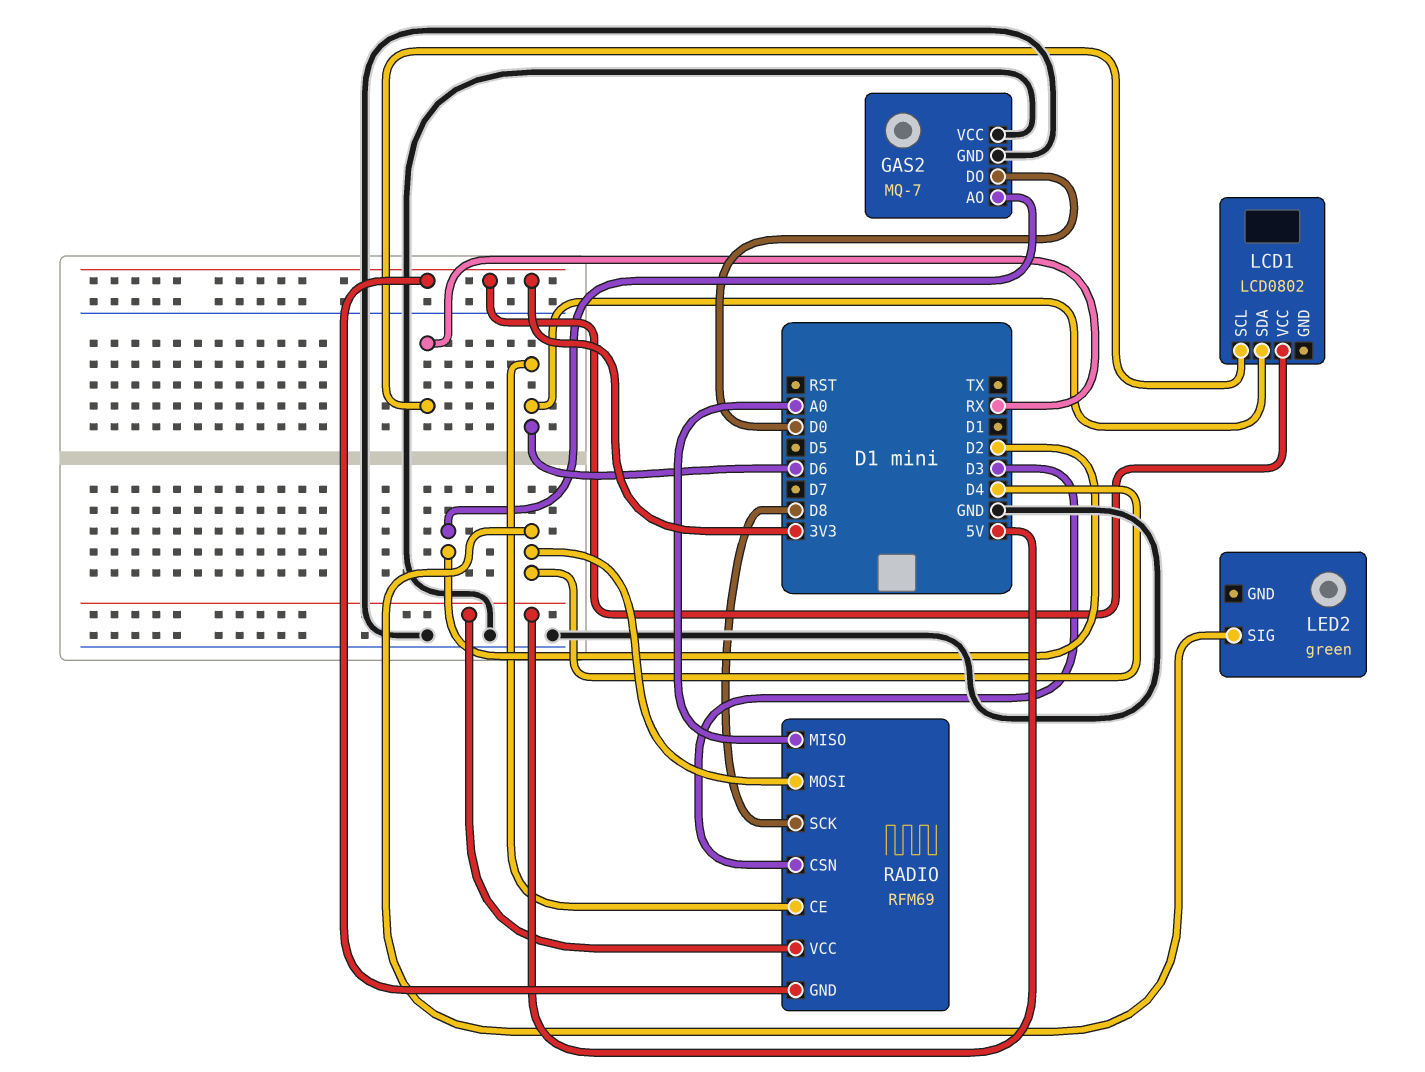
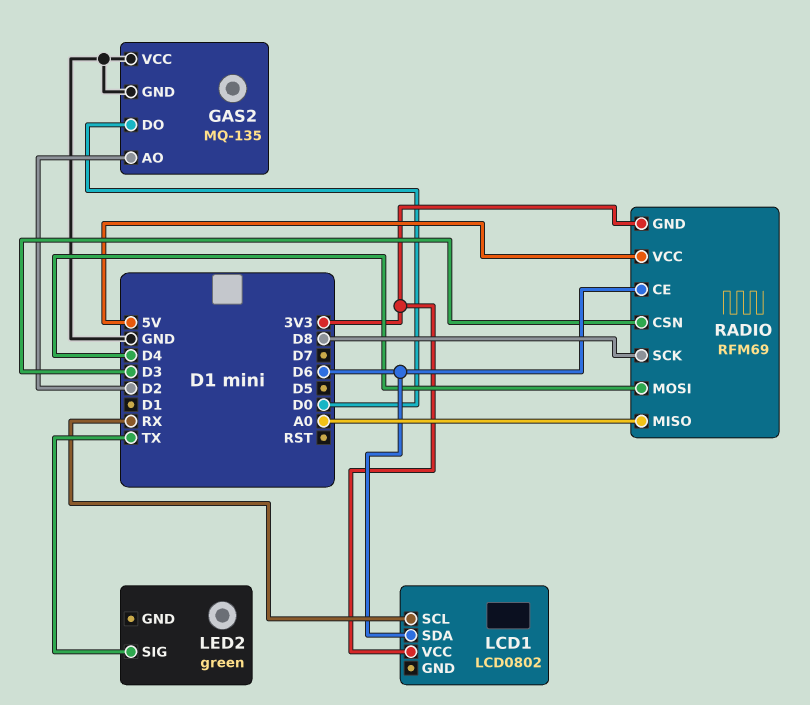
GAS2: MQ-7 -> MQ-135
LED2 pin SIG: D4 -> TX

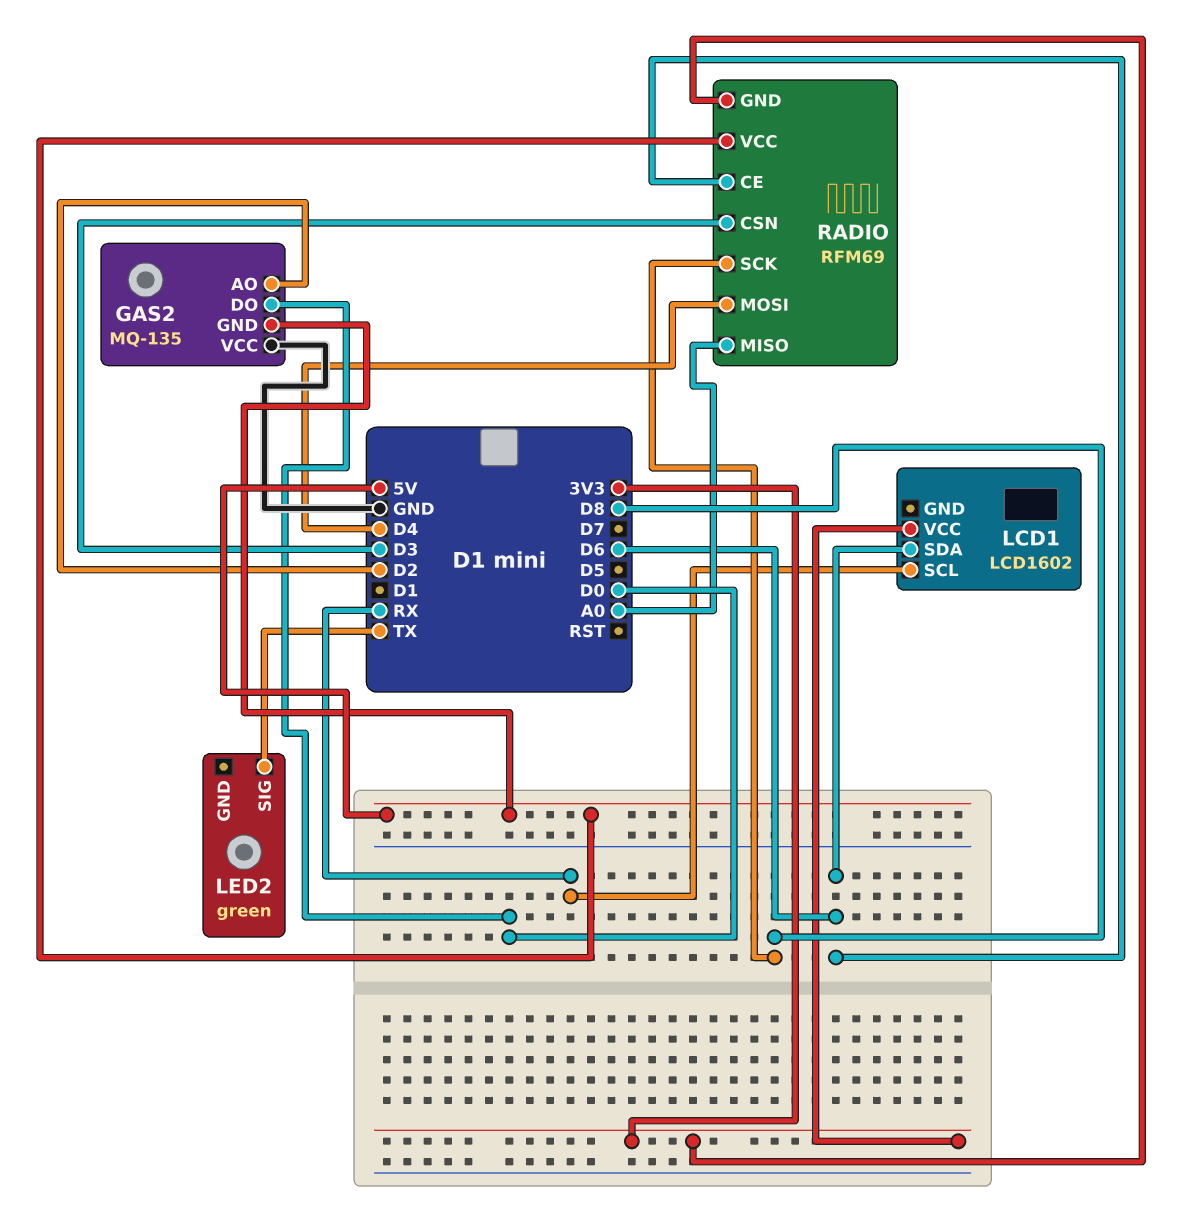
GAS2 pin GND: GND -> 5V
LCD1: LCD0802 -> LCD1602

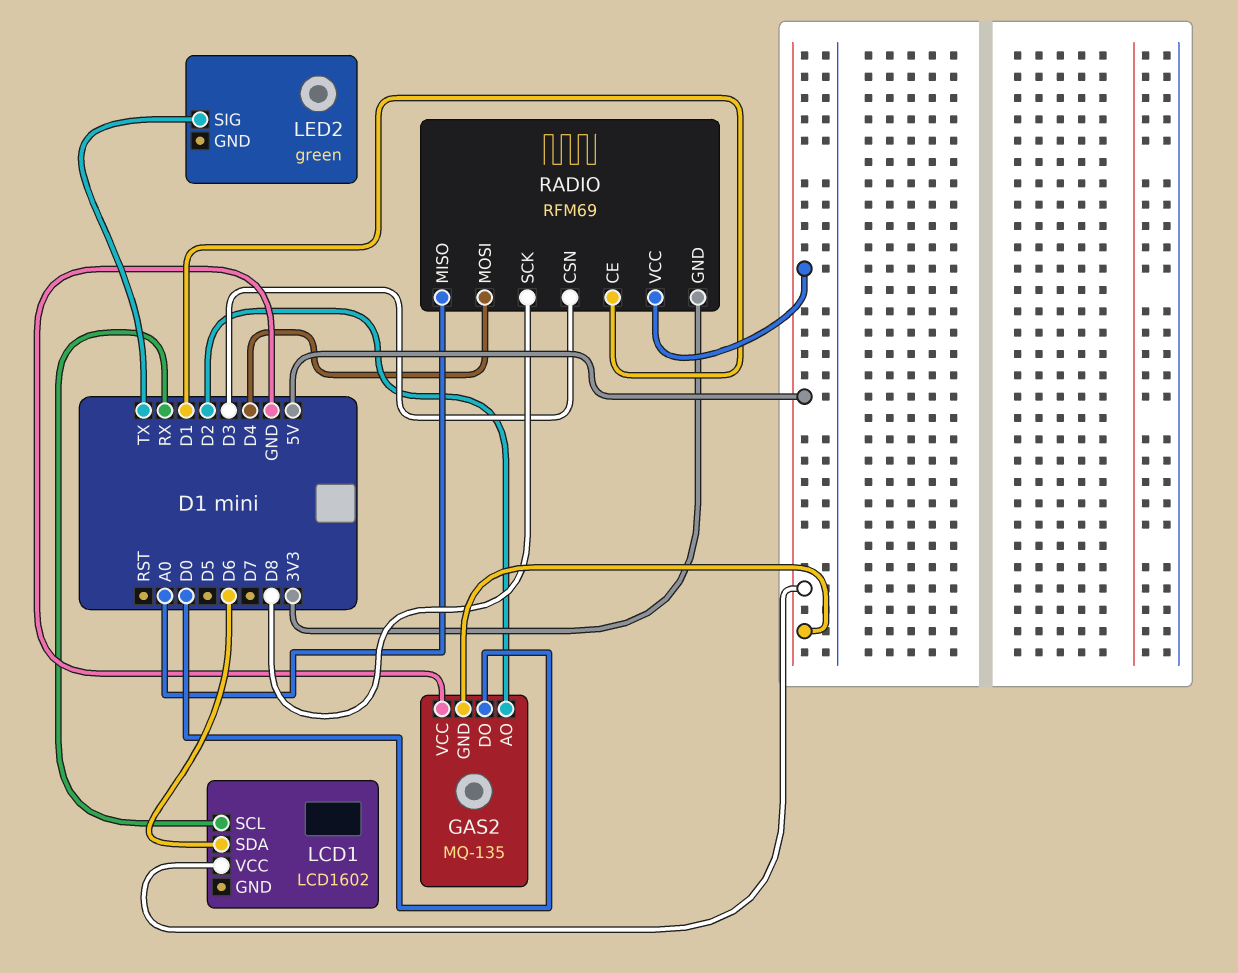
LCD1 pin VCC: 3V3 -> 5V
RADIO pin CE: D6 -> D1

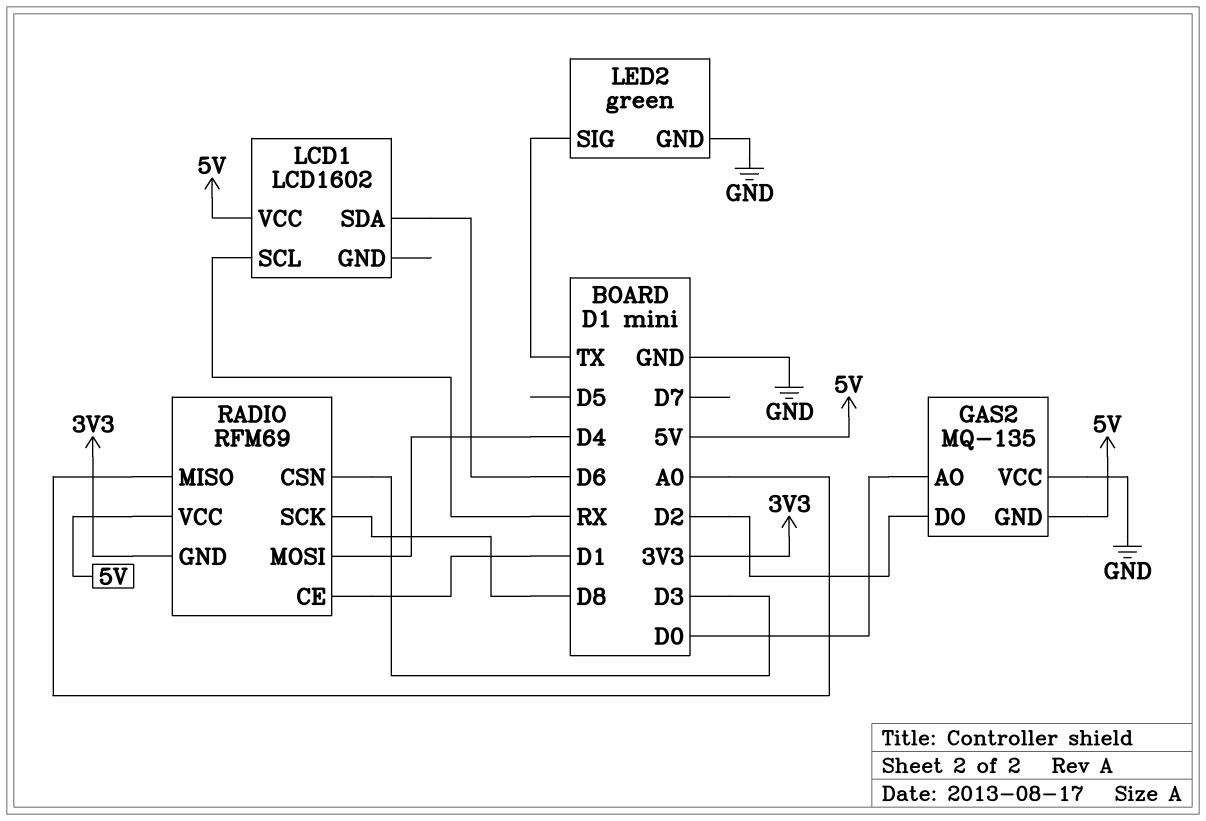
GAS2 pin AO: D2 -> D0
GAS2 pin DO: D0 -> D2
LED2 pin GND: none -> GND

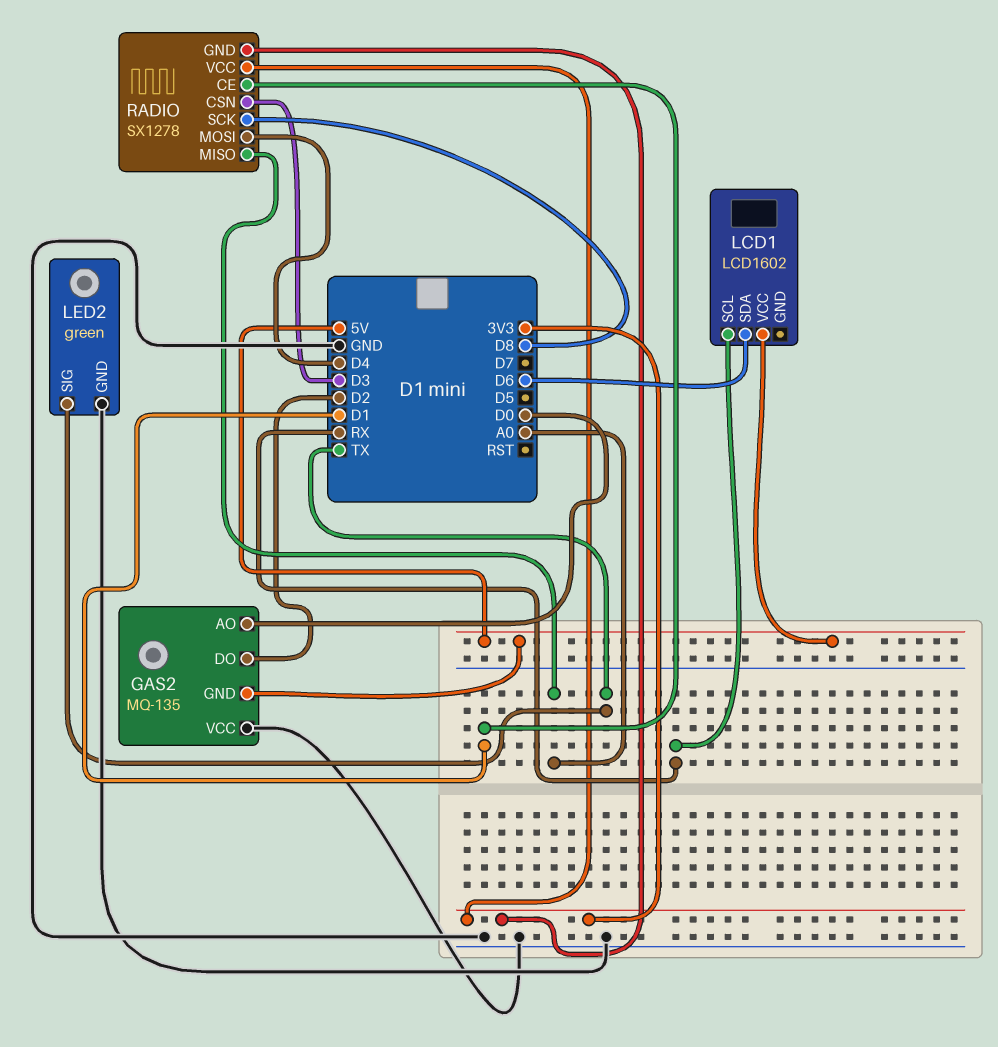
RADIO: RFM69 -> SX1278
RADIO pin VCC: 5V -> 3V3

